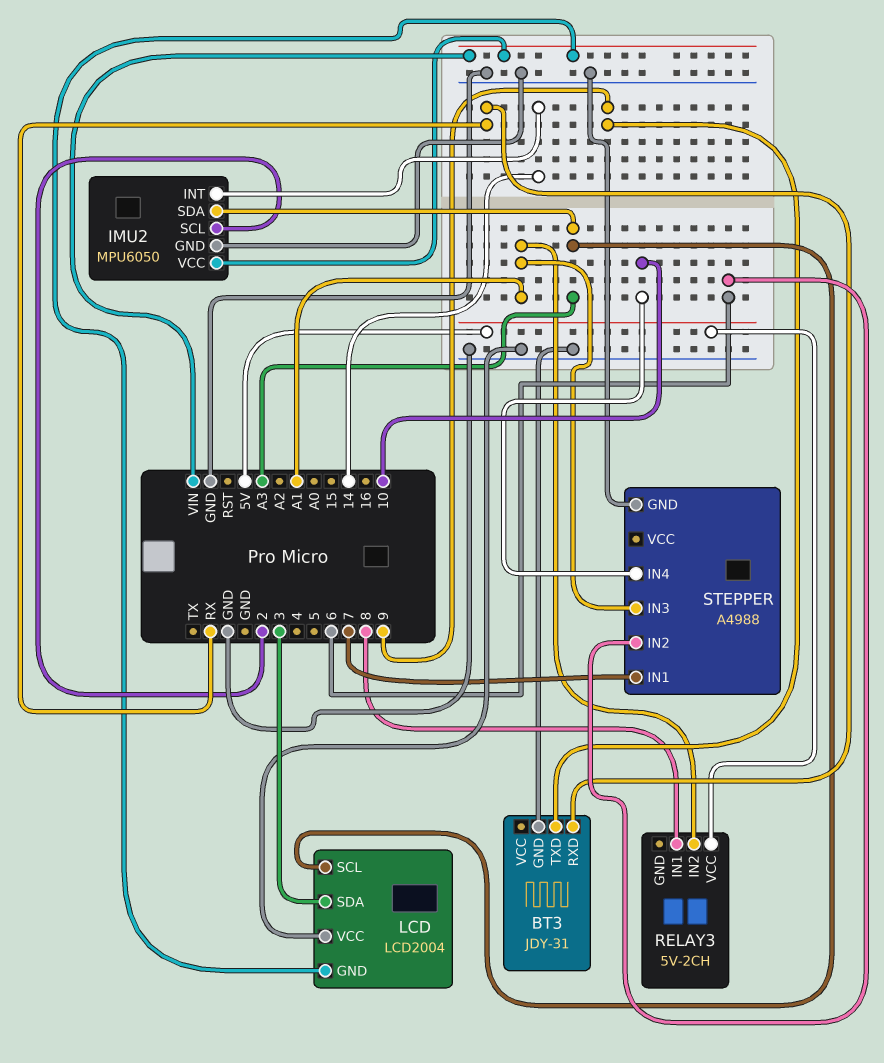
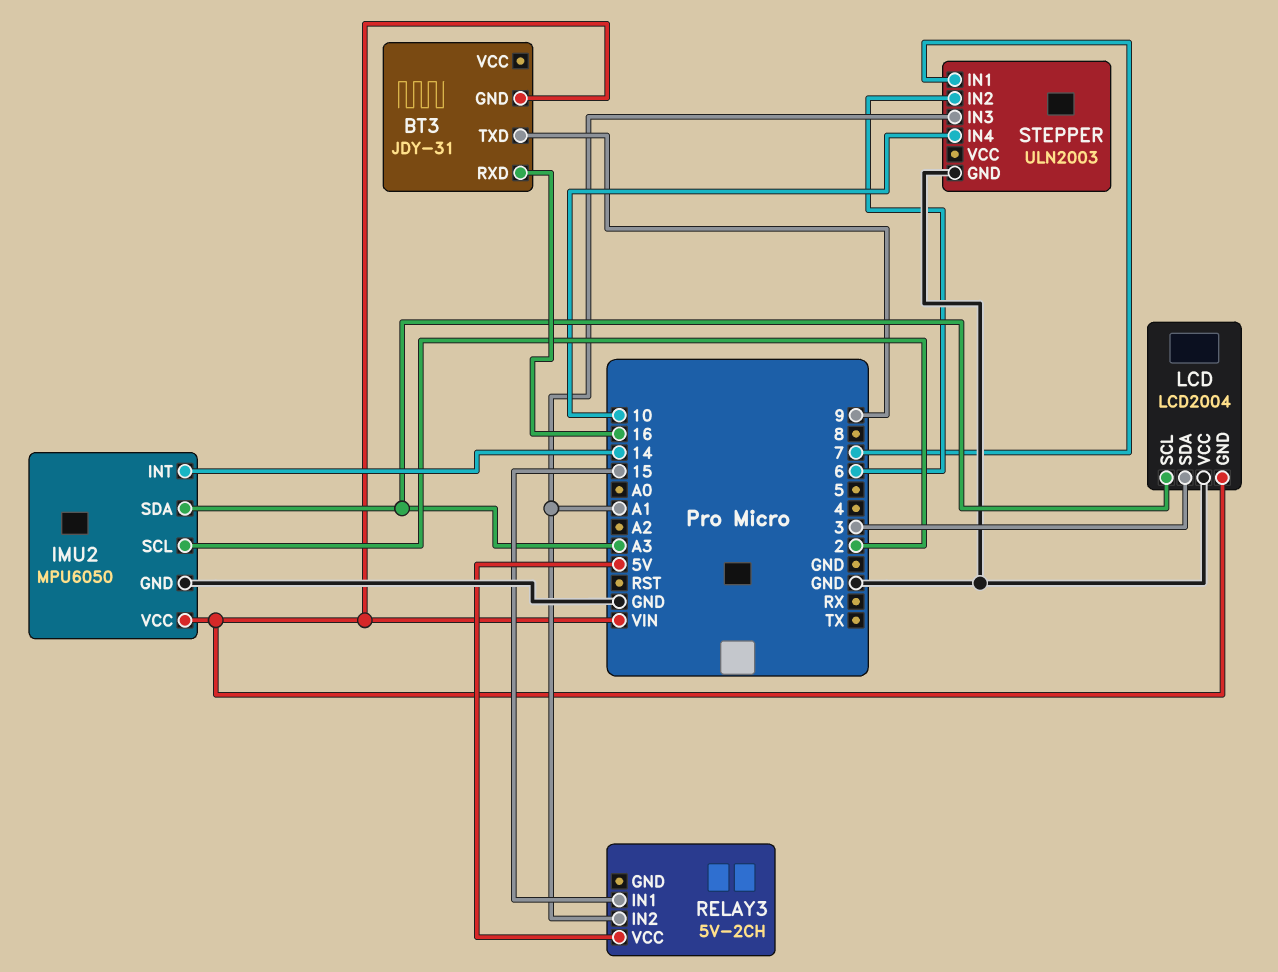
BT3 pin GND: GND -> VIN
BT3 pin RXD: RX -> 16
RELAY3 pin IN1: 8 -> 15
STEPPER: A4988 -> ULN2003

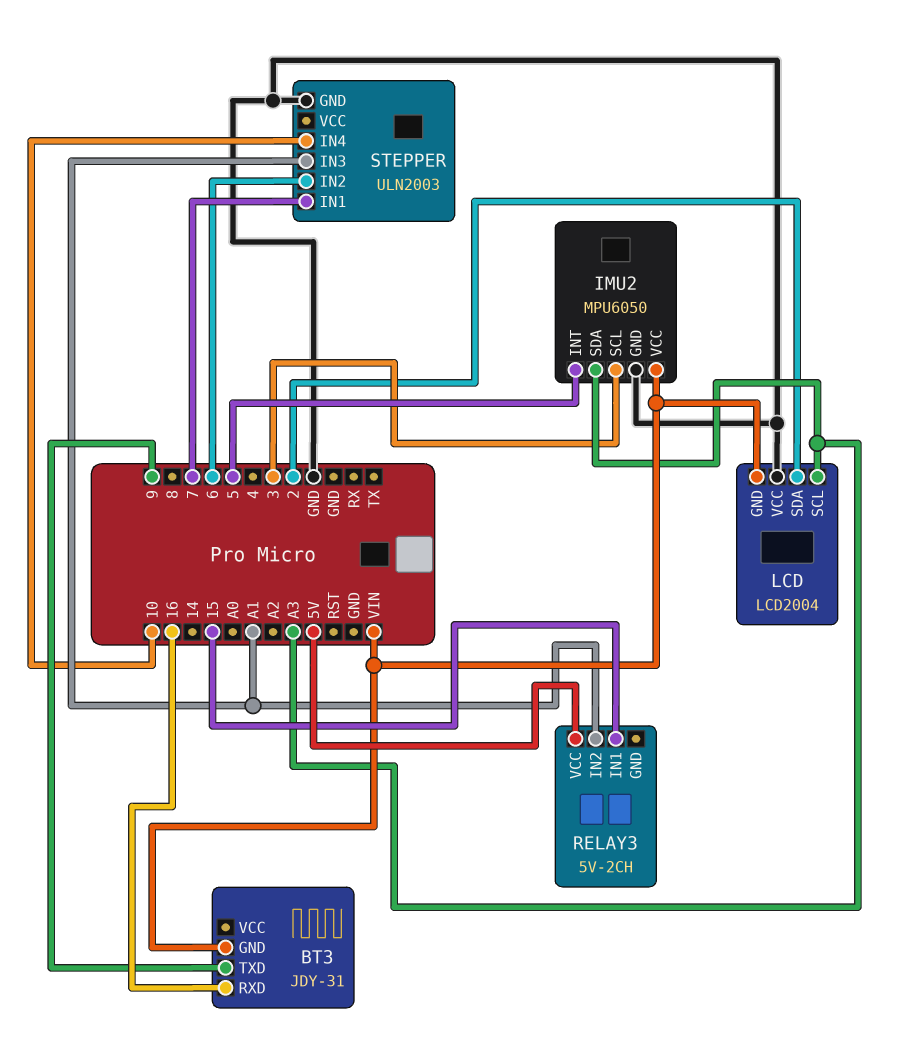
IMU2 pin INT: 14 -> 5
IMU2 pin SCL: 2 -> 3
LCD pin SDA: 3 -> 2

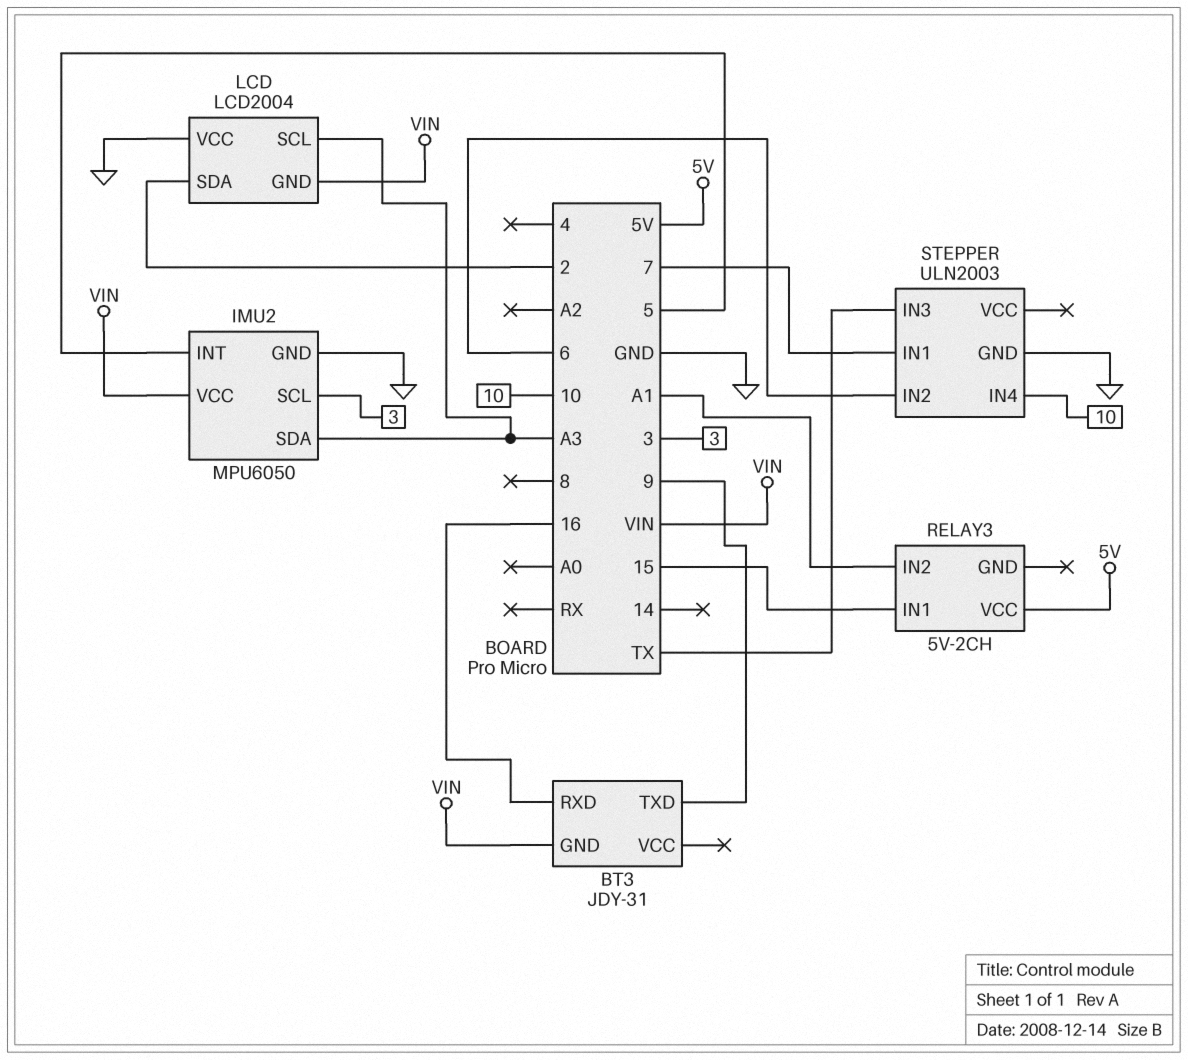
STEPPER pin IN3: A1 -> TX

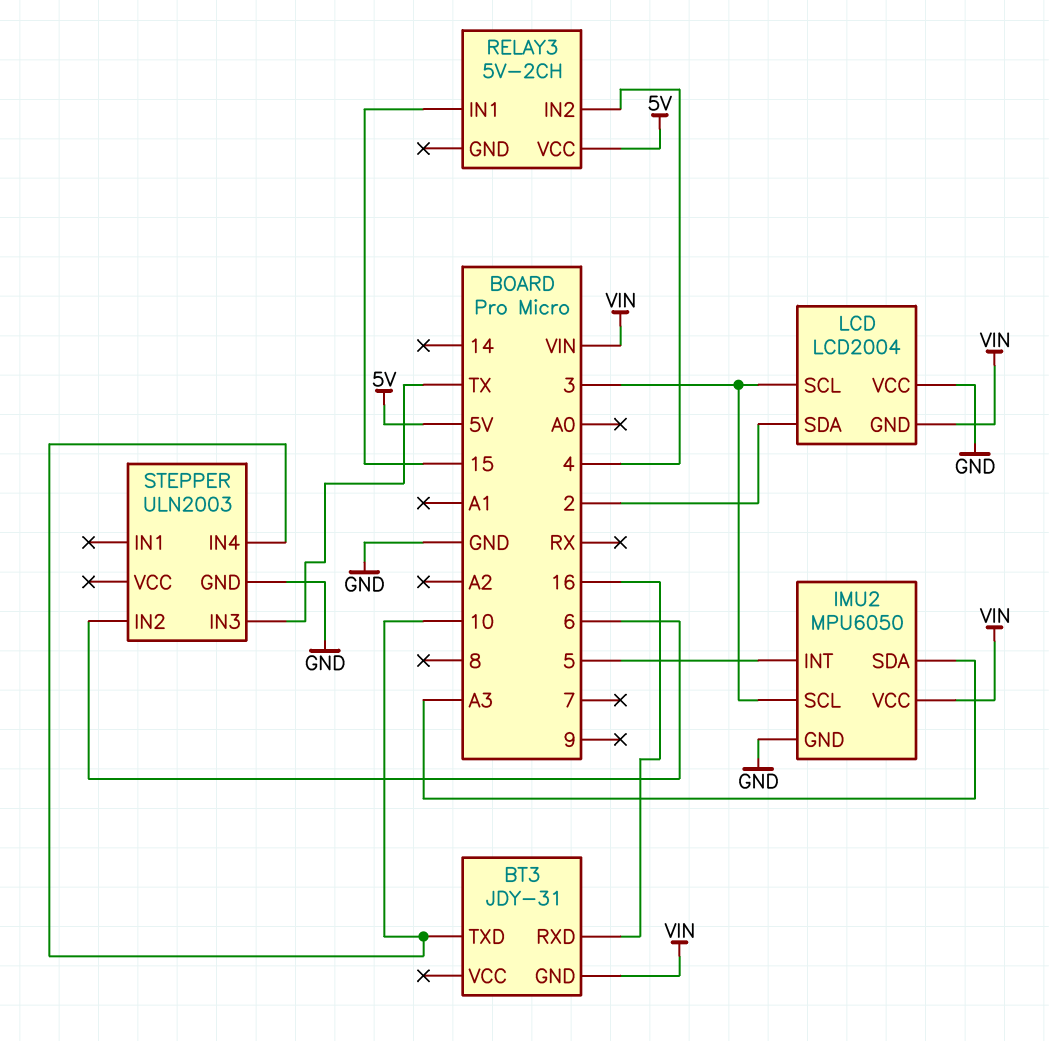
BT3 pin TXD: 9 -> 10
LCD pin SCL: A3 -> 3
RELAY3 pin IN2: A1 -> 4
STEPPER pin IN1: 7 -> none

